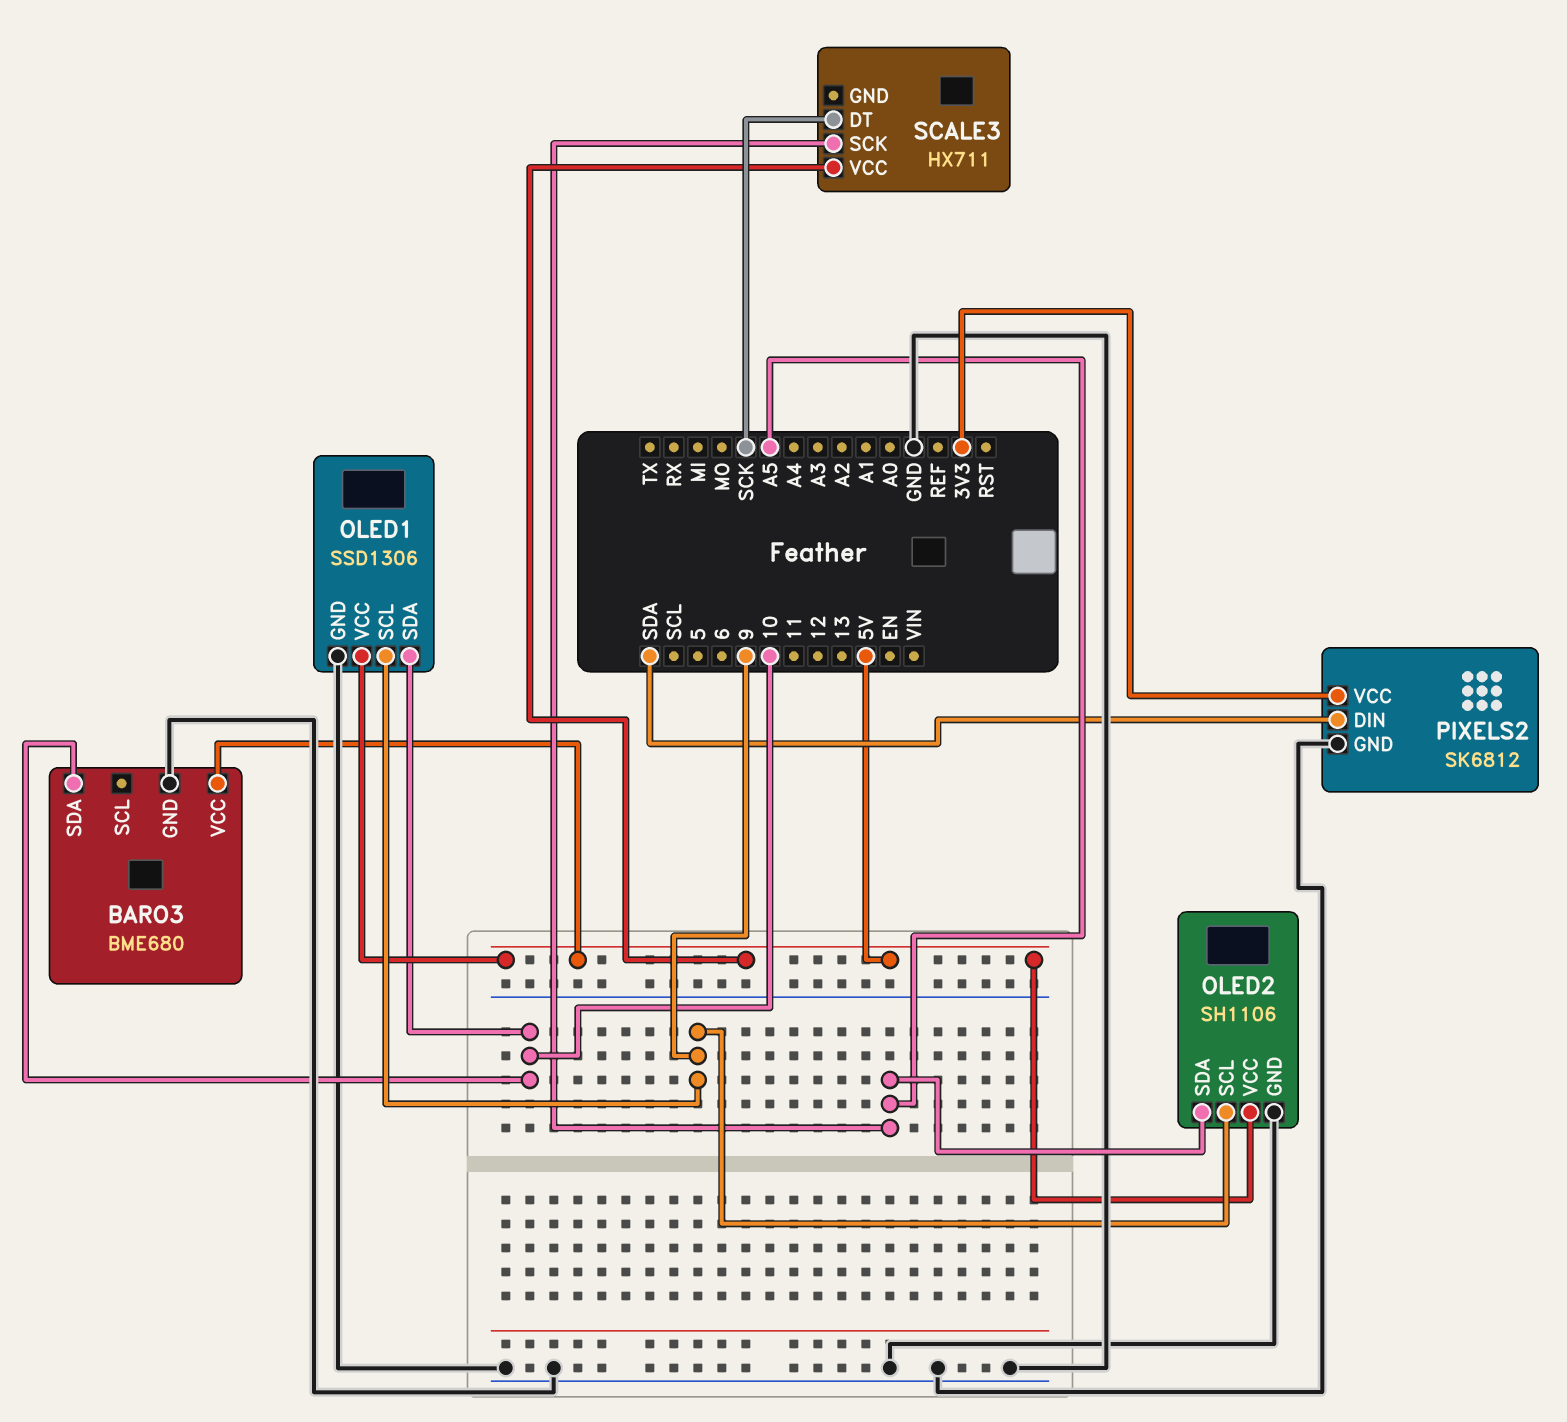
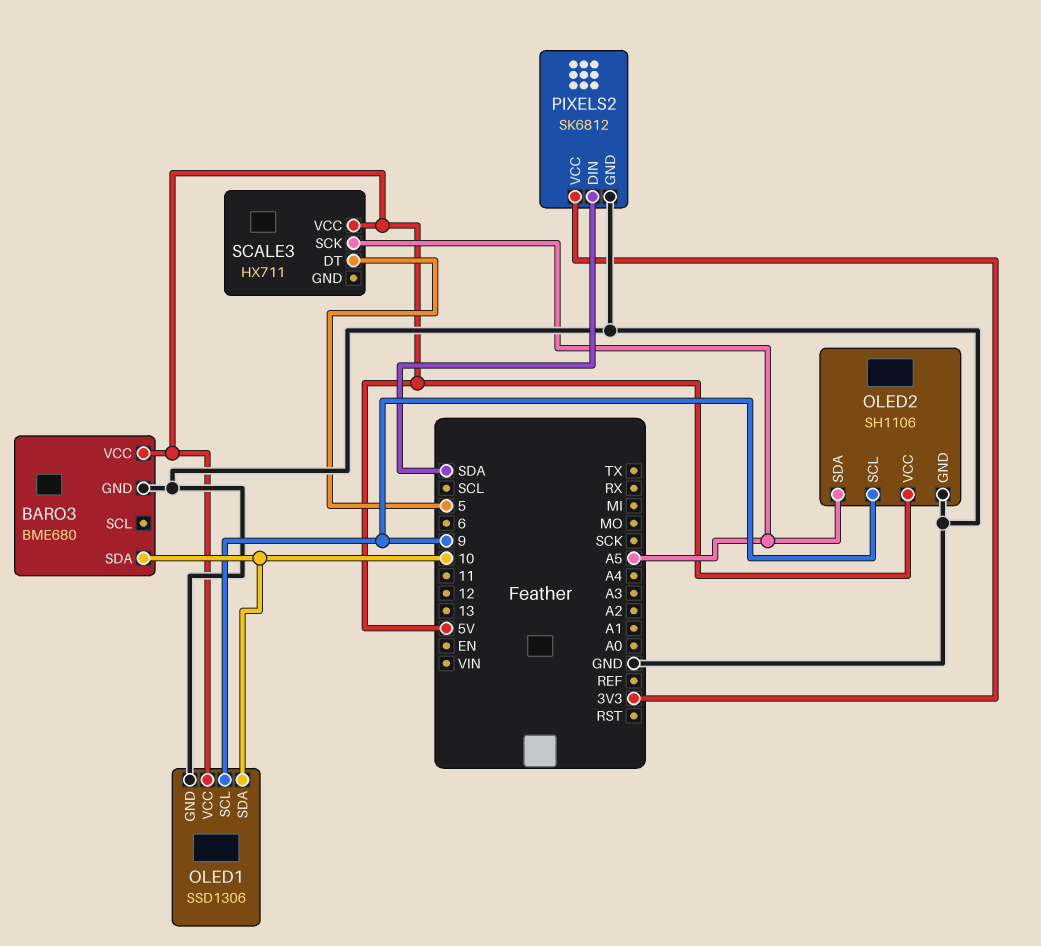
SCALE3 pin DT: SCK -> 5

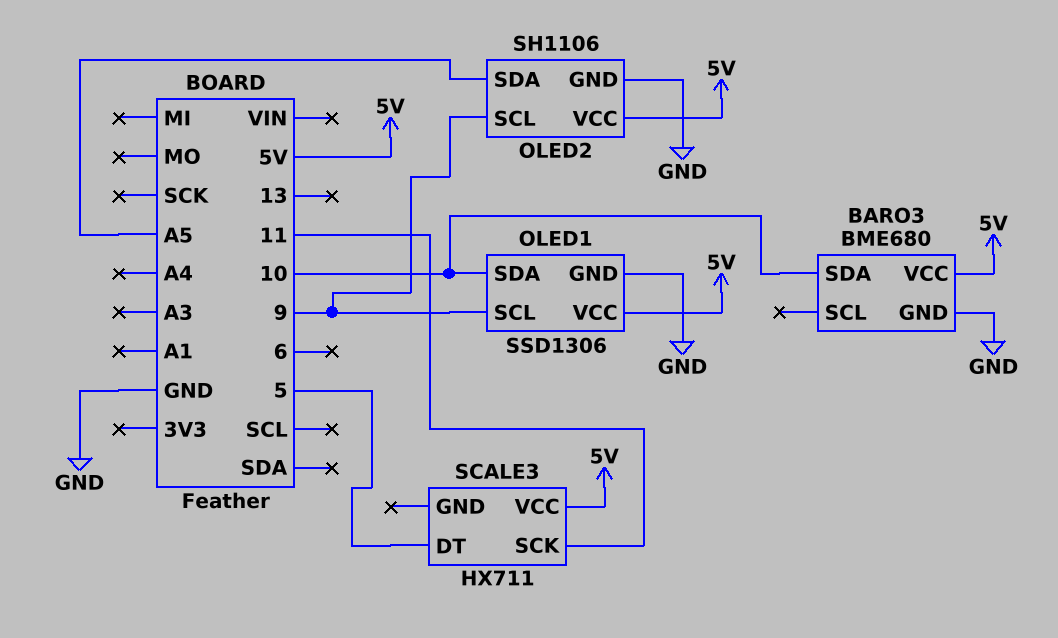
PIXELS2: SK6812 -> none
PIXELS2 pin DIN: SDA -> none
PIXELS2 pin GND: GND -> none
PIXELS2 pin VCC: 3V3 -> none
SCALE3 pin SCK: A5 -> 11

